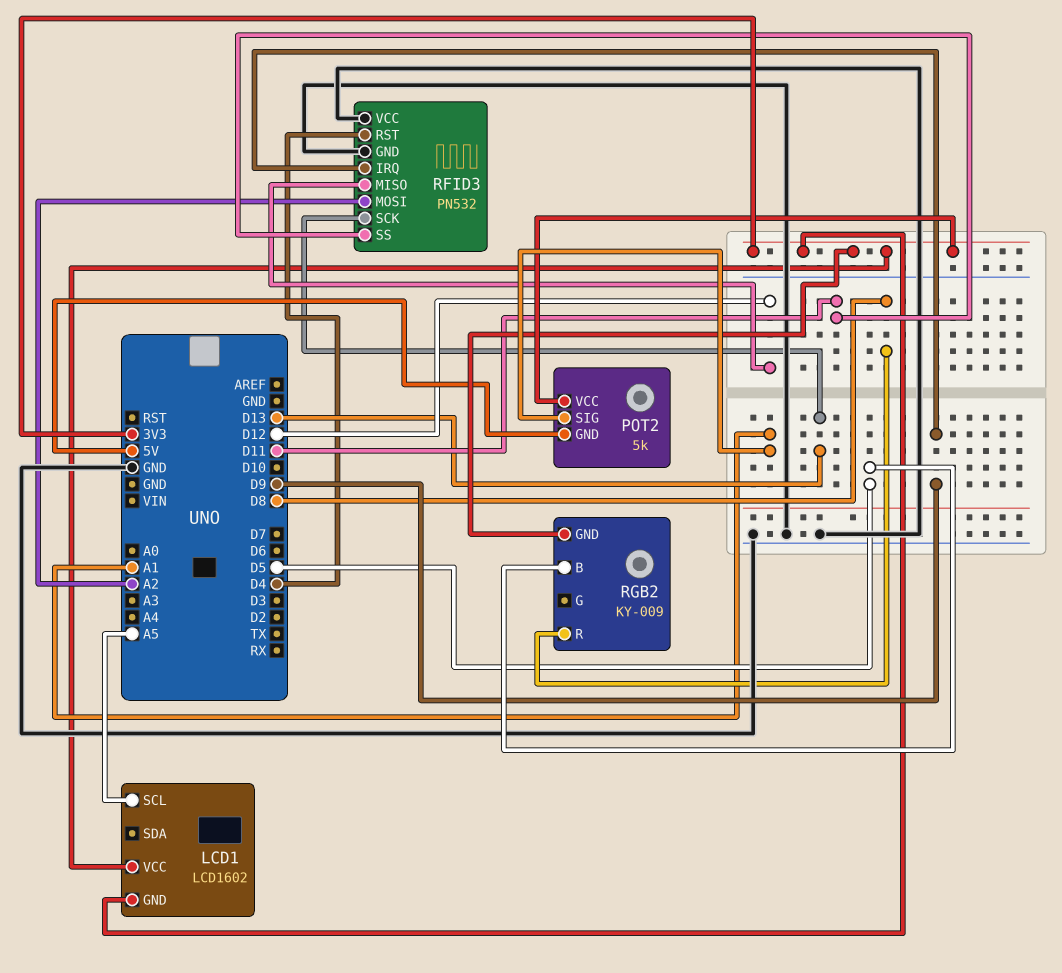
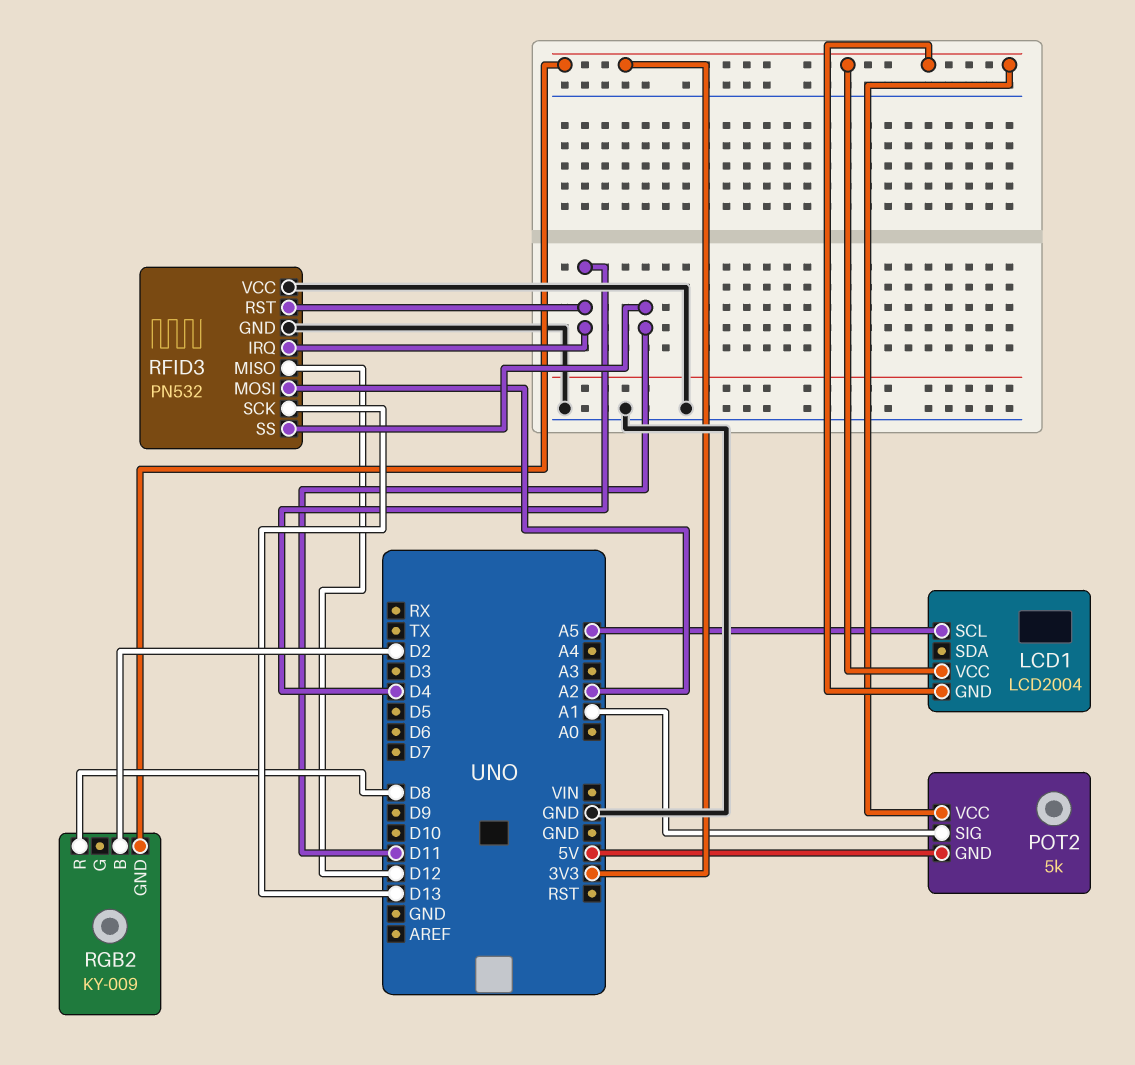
LCD1: LCD1602 -> LCD2004
RFID3 pin IRQ: D9 -> D4
RGB2 pin B: D5 -> D2

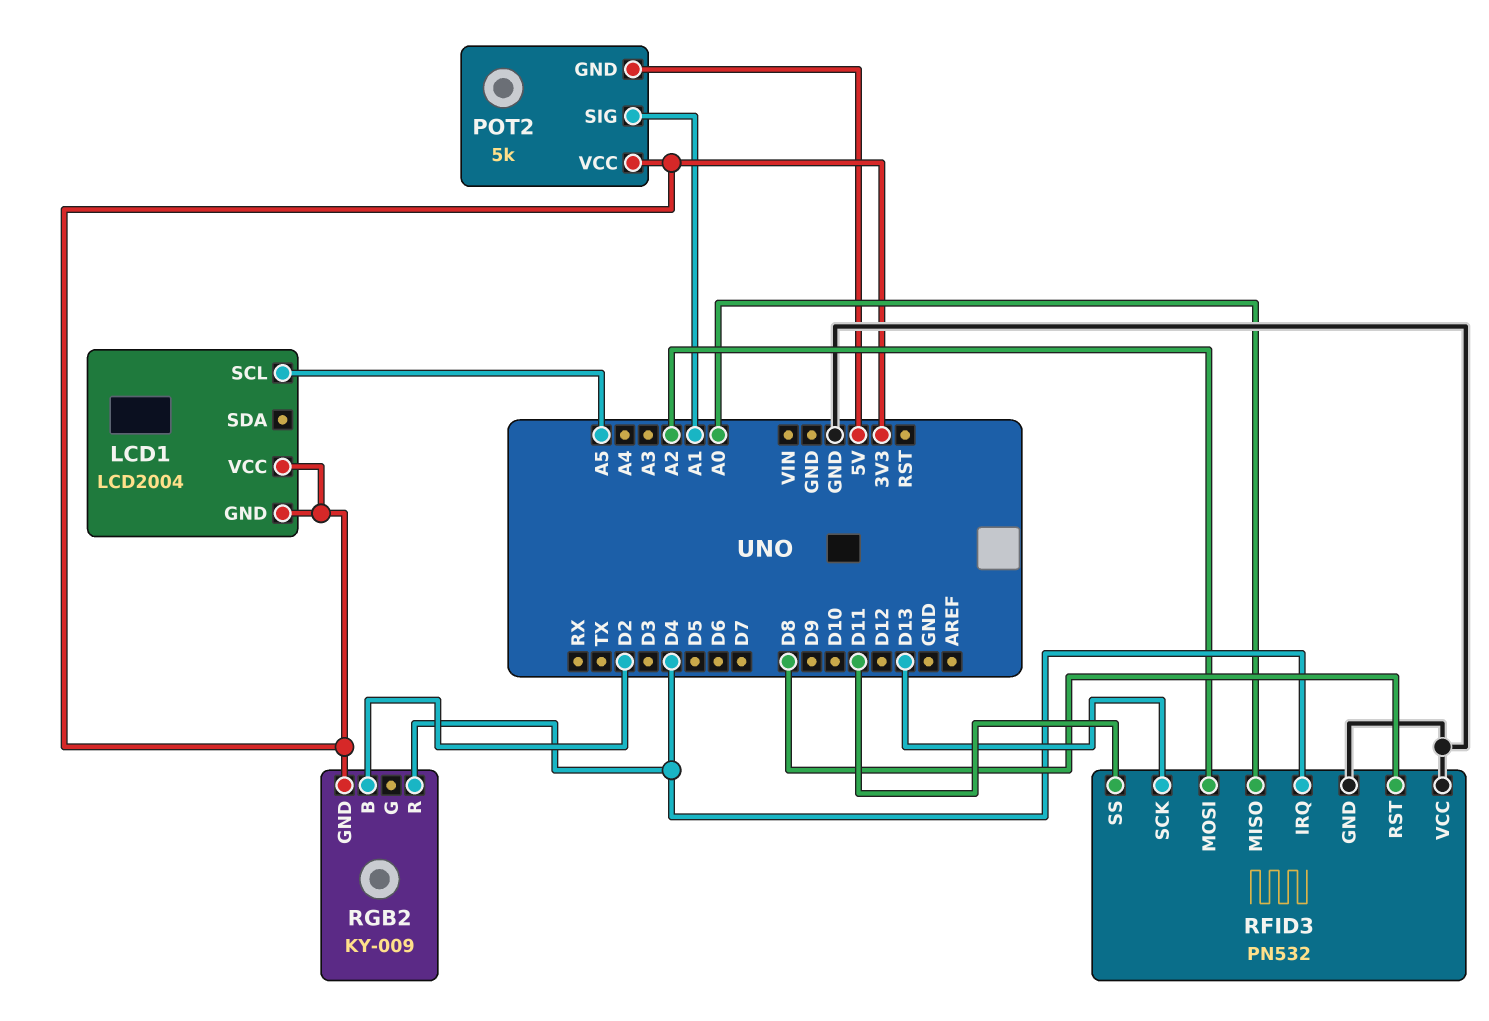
RFID3 pin MISO: D12 -> A0
RFID3 pin RST: D4 -> D8
RGB2 pin R: D8 -> D4

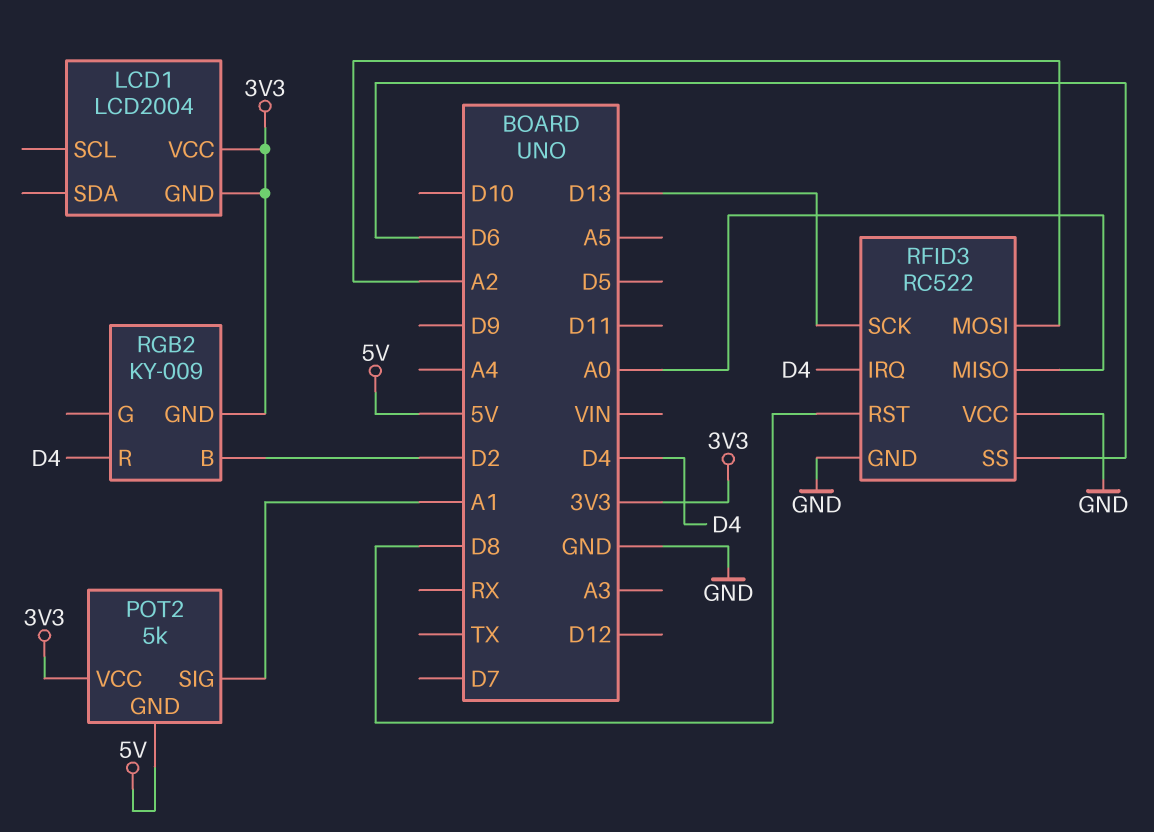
LCD1 pin SCL: A5 -> none
RFID3: PN532 -> RC522
RFID3 pin SS: D11 -> D6

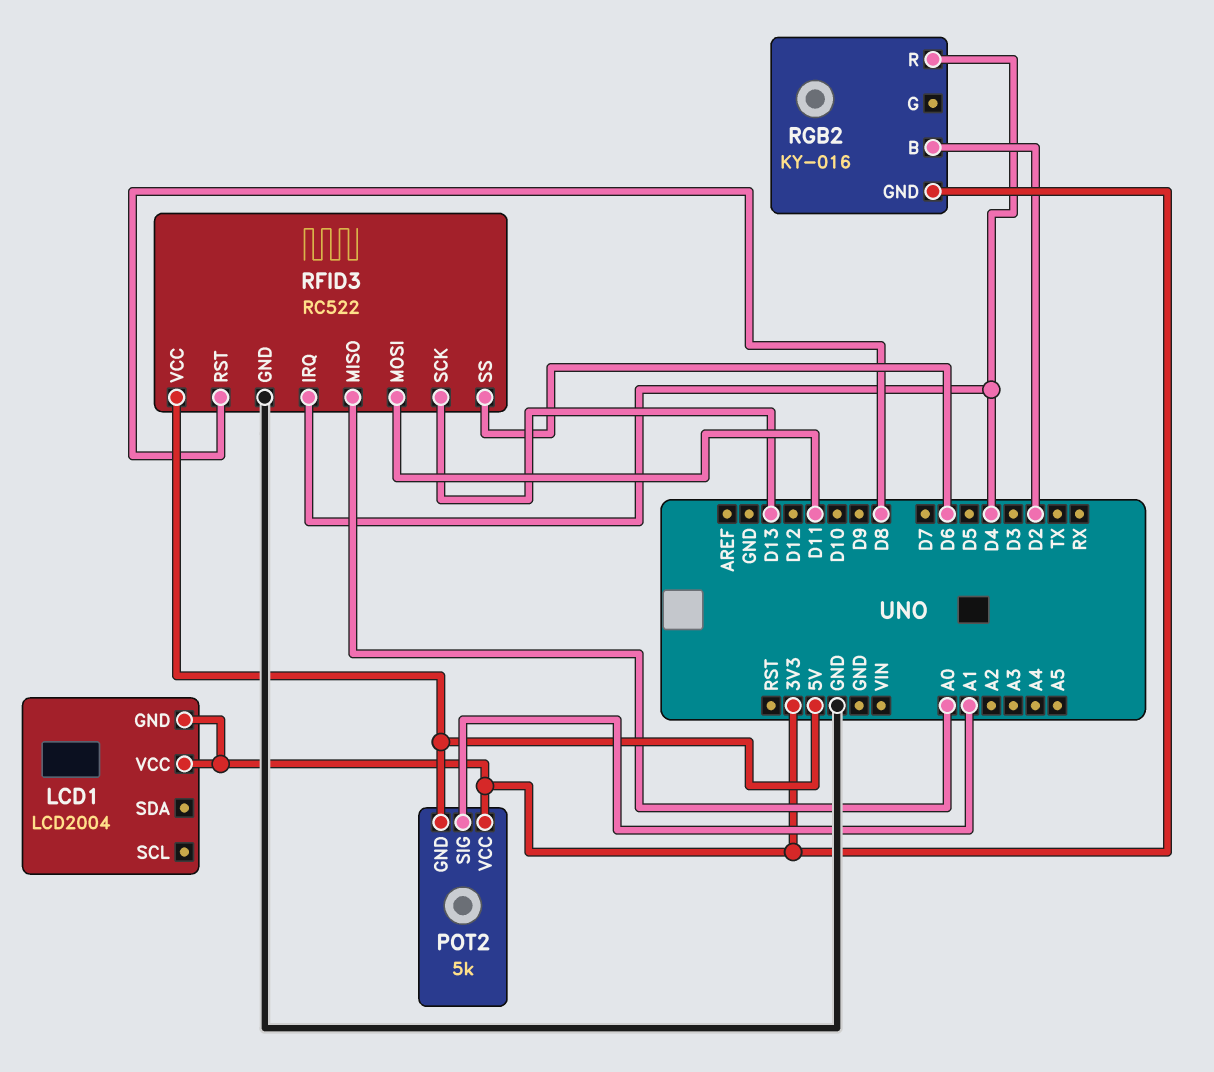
RFID3 pin MOSI: A2 -> D11
RFID3 pin VCC: GND -> 5V
RGB2: KY-009 -> KY-016

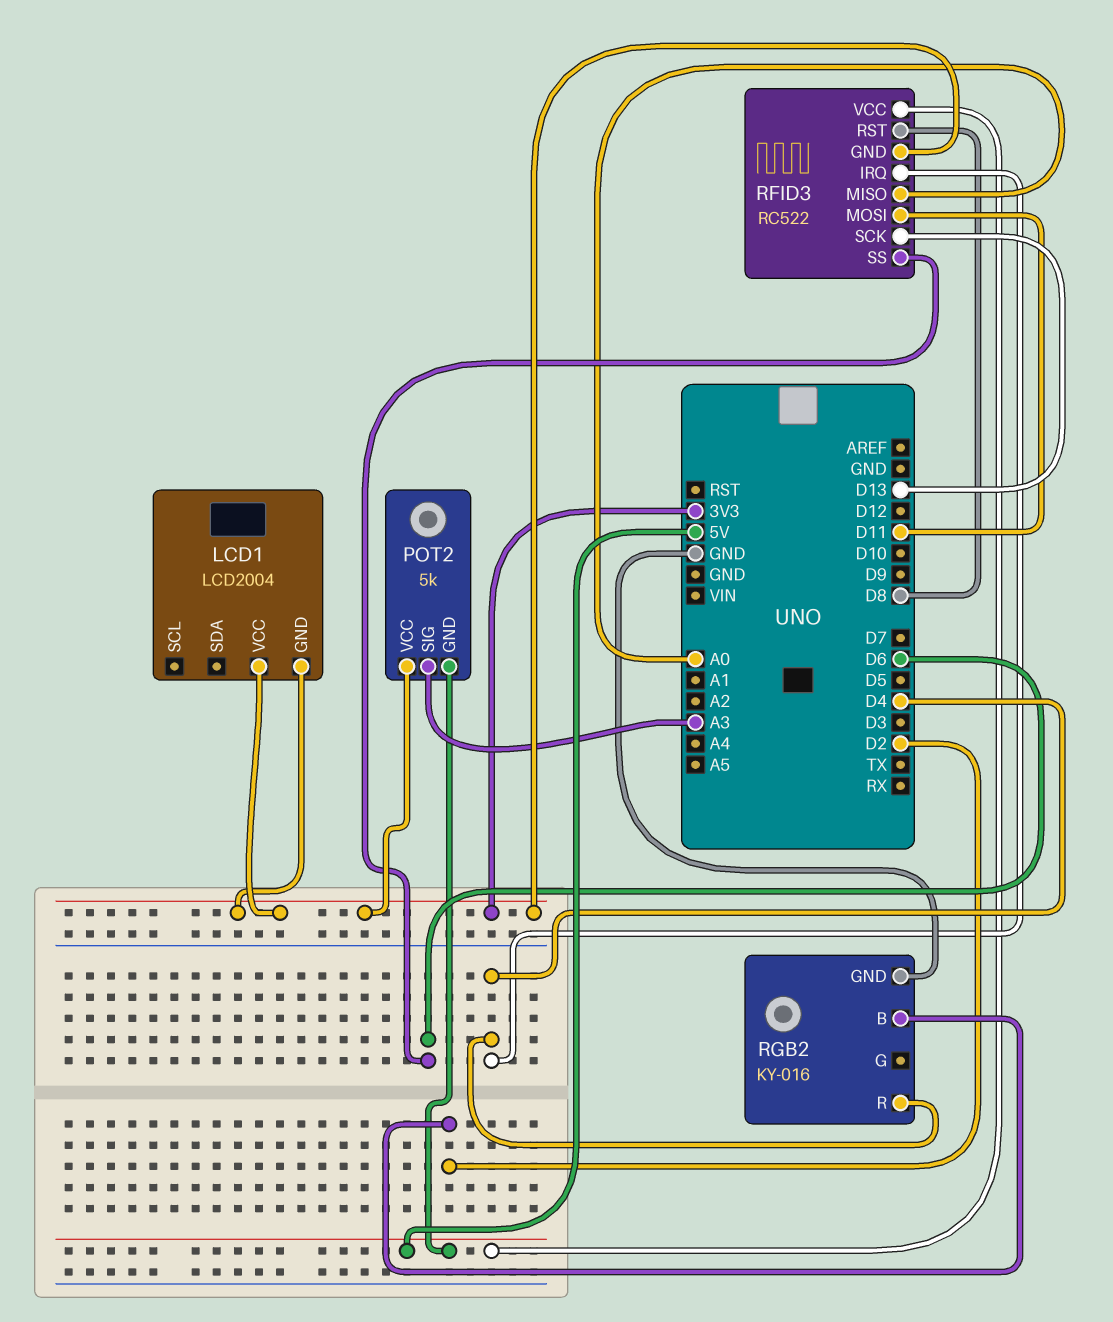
POT2 pin SIG: A1 -> A3
RFID3 pin GND: GND -> 3V3
RGB2 pin GND: 3V3 -> GND

